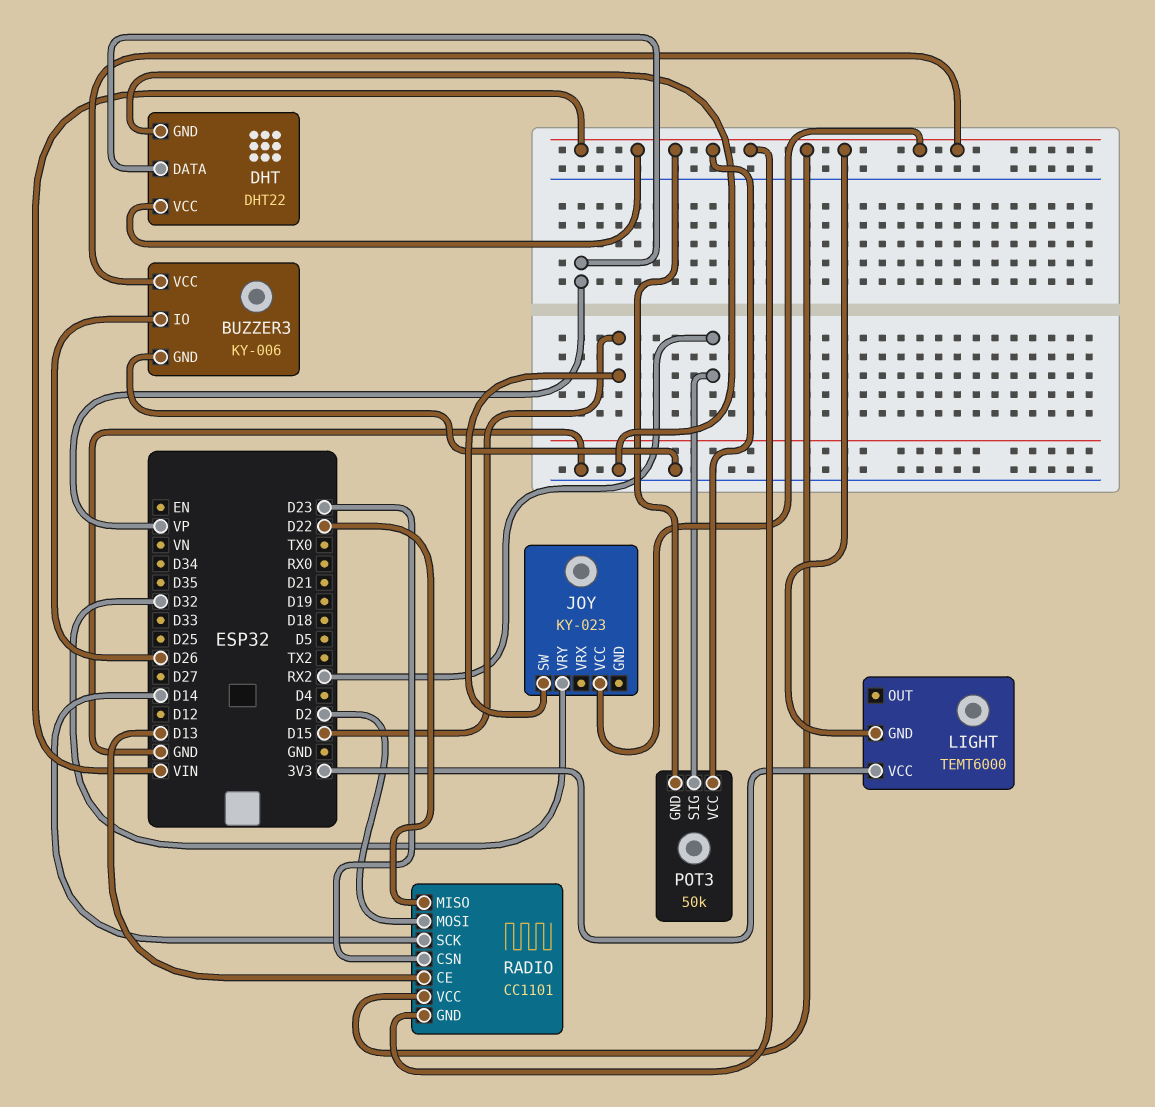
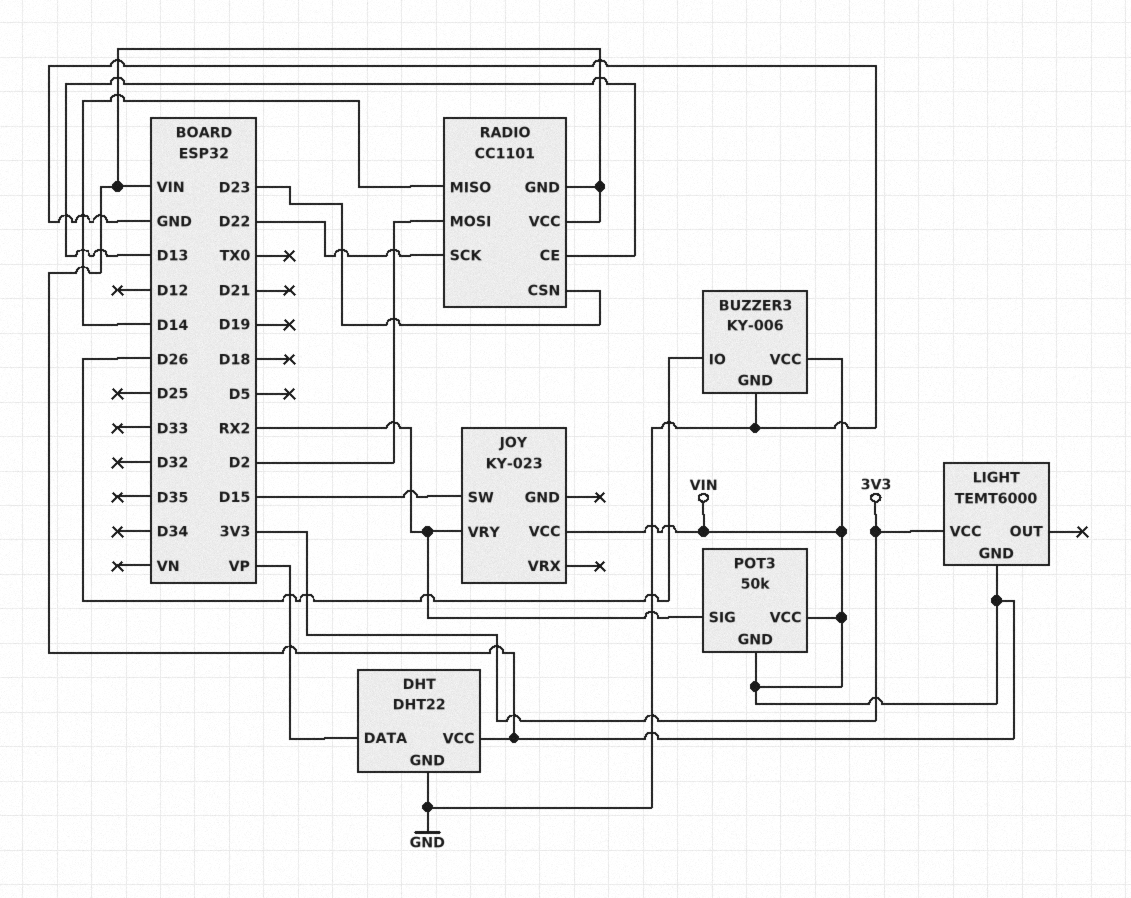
JOY pin VRY: D32 -> RX2
RADIO pin MISO: D22 -> D14
RADIO pin SCK: D14 -> D22

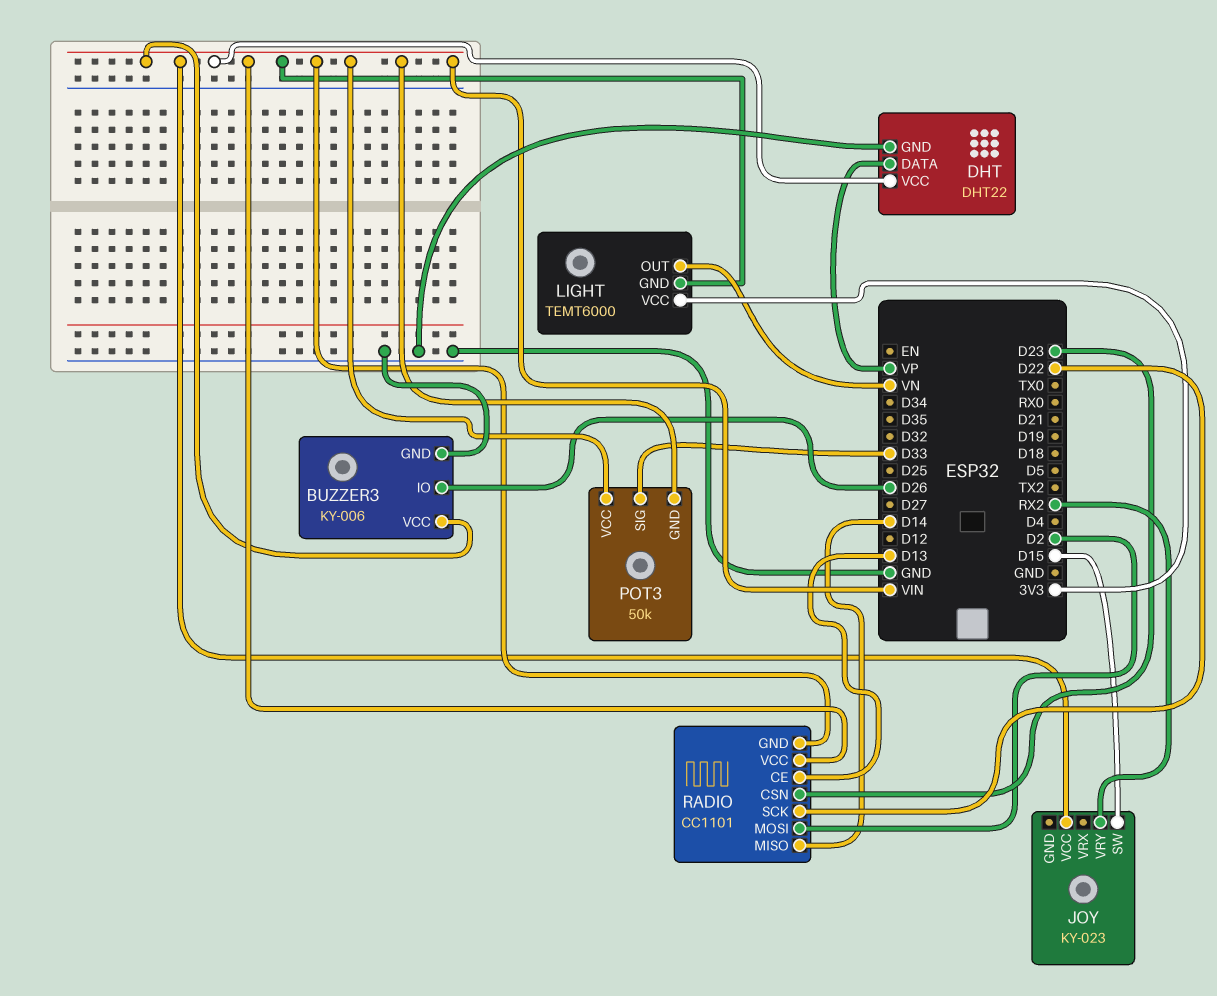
LIGHT pin OUT: none -> VN
POT3 pin SIG: RX2 -> D33

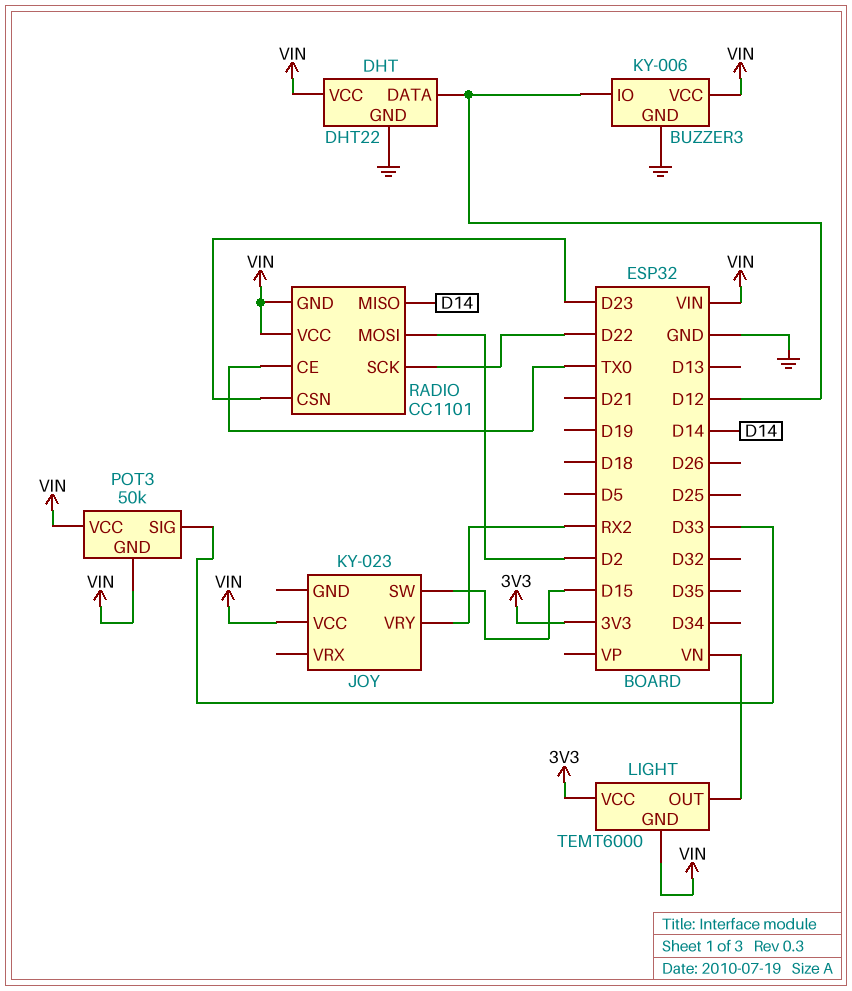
BUZZER3 pin IO: D26 -> D12
DHT pin DATA: VP -> D12
RADIO pin CE: D13 -> TX0

